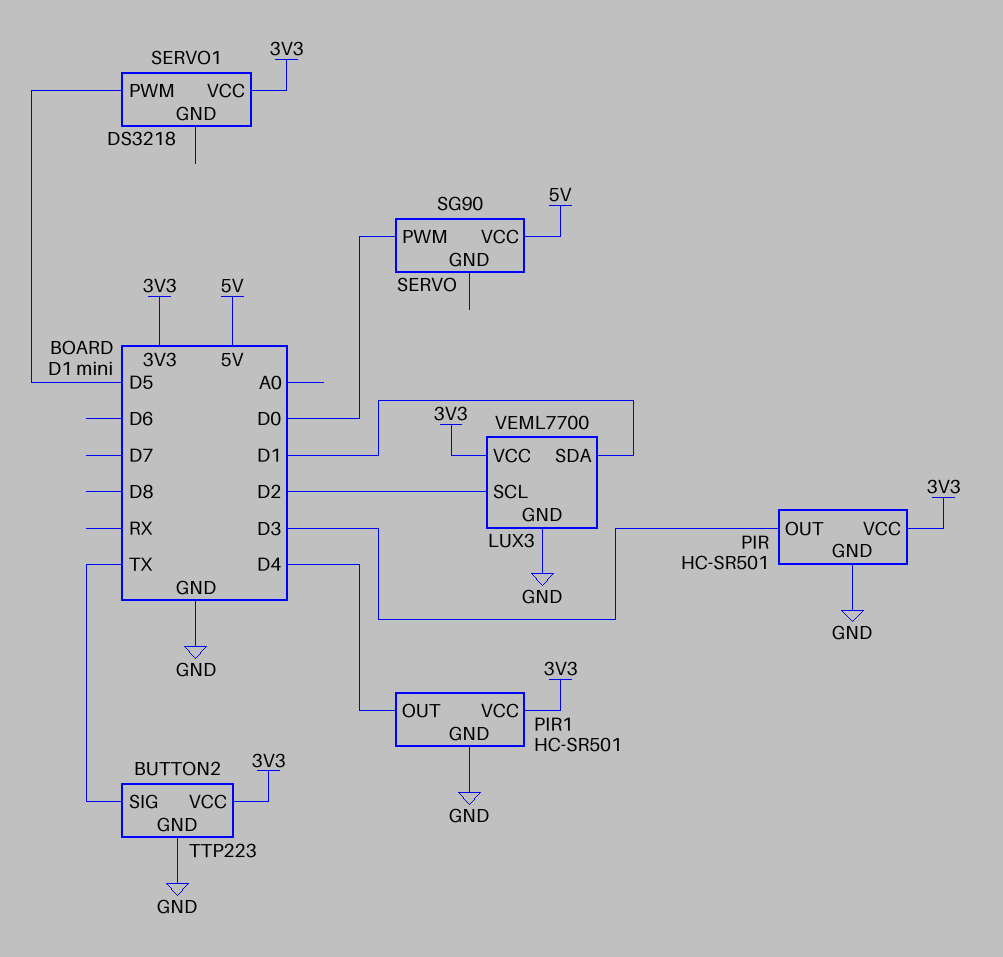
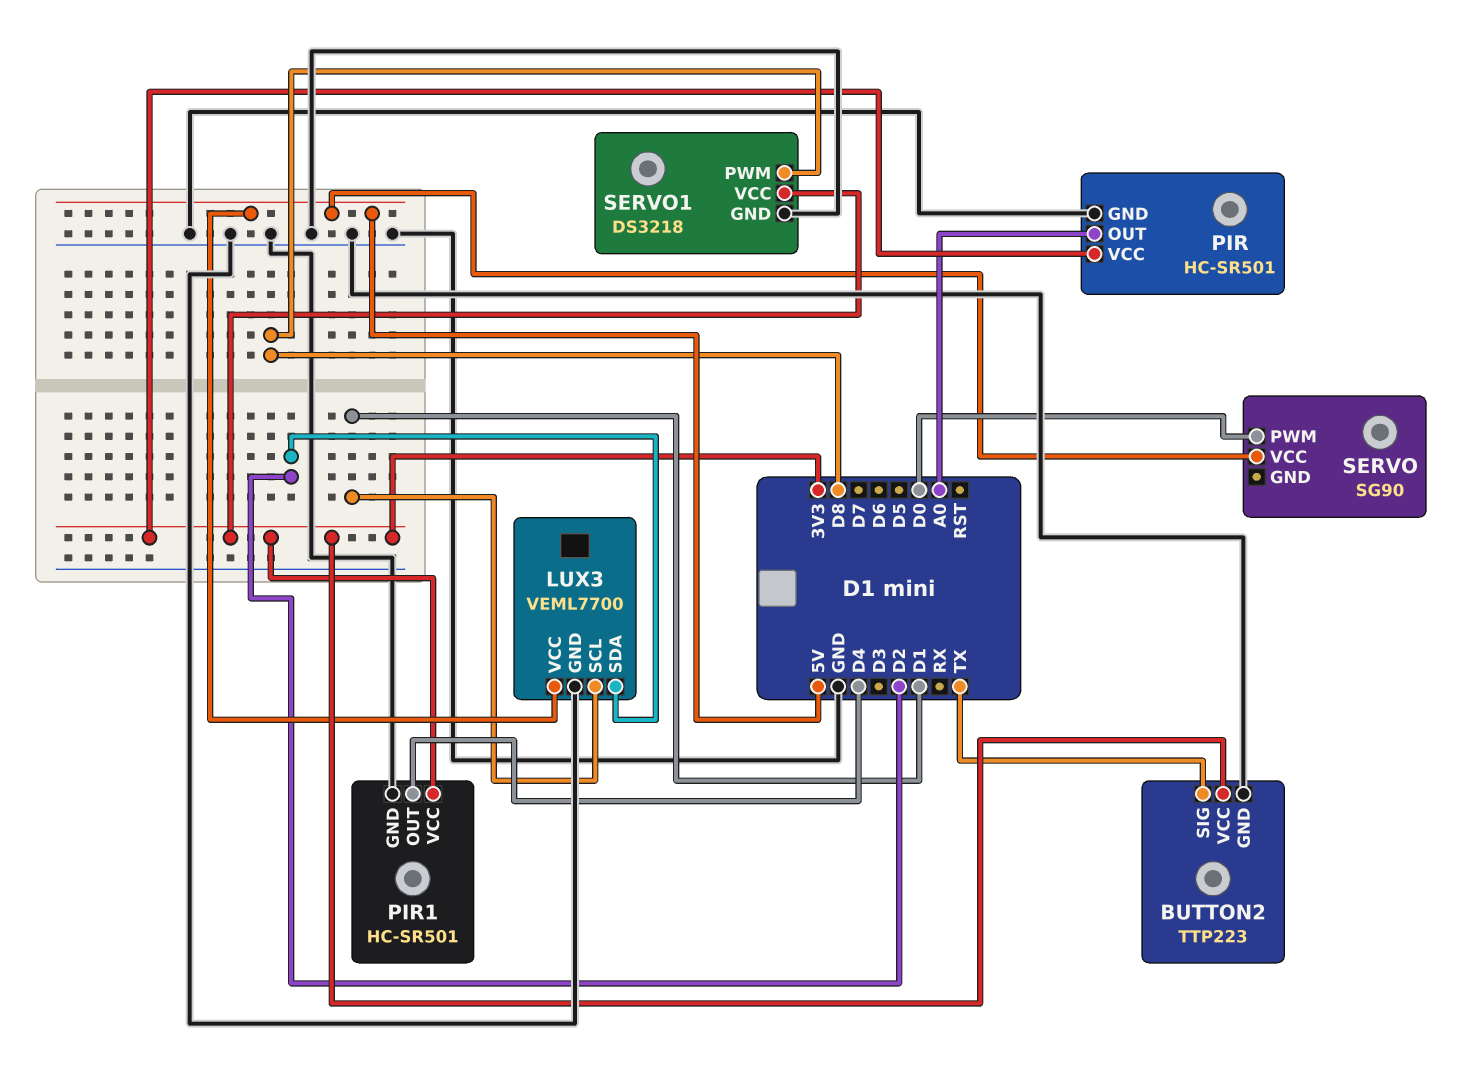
LUX3 pin SCL: D2 -> D1
LUX3 pin SDA: D1 -> D2
LUX3 pin VCC: 3V3 -> 5V
PIR pin OUT: D3 -> A0
SERVO1 pin GND: none -> GND
SERVO1 pin PWM: D5 -> D8

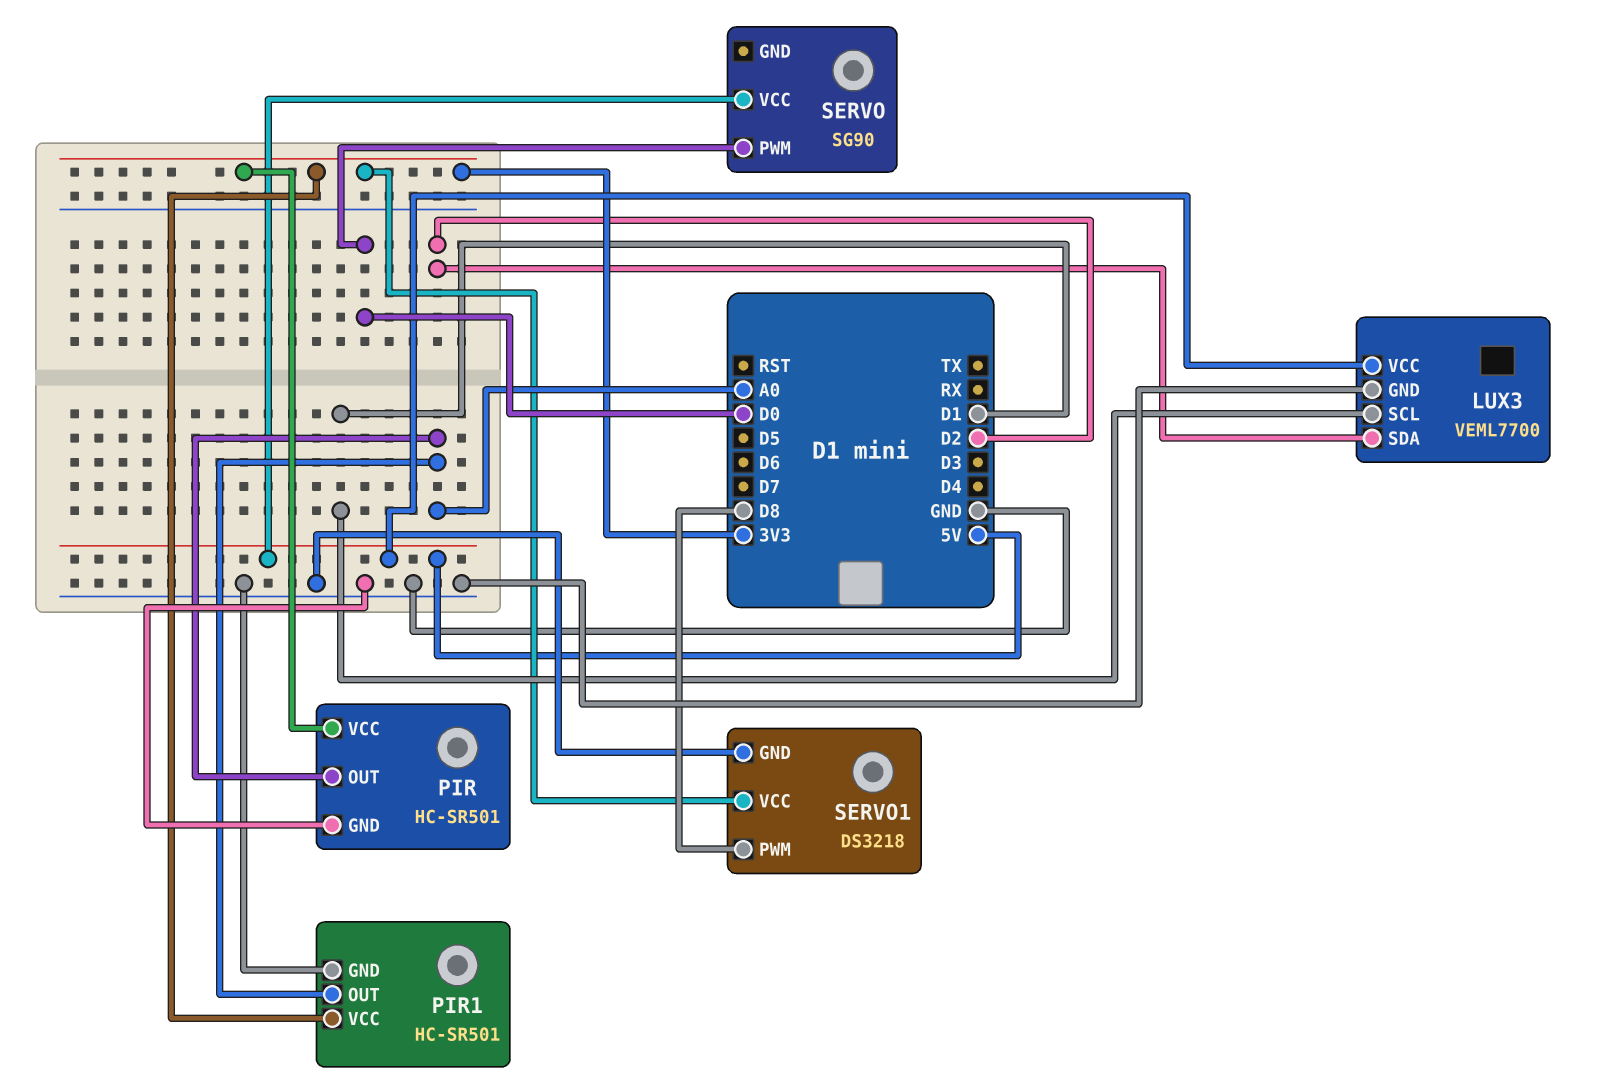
BUTTON2: TTP223 -> none
BUTTON2 pin GND: GND -> none
BUTTON2 pin SIG: TX -> none
BUTTON2 pin VCC: 3V3 -> none
PIR1 pin OUT: D4 -> A0

